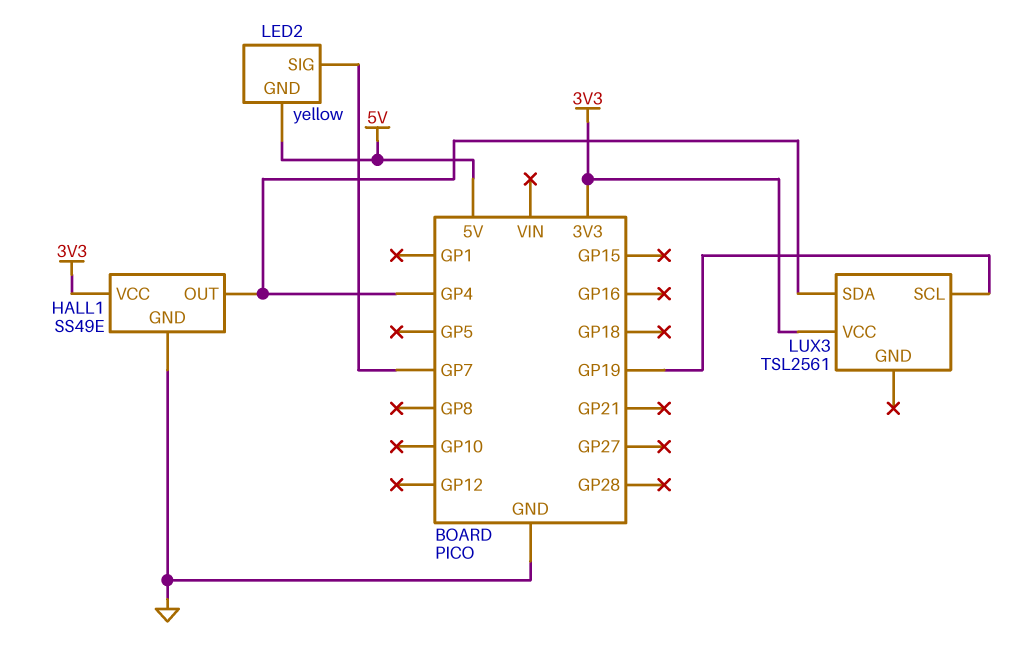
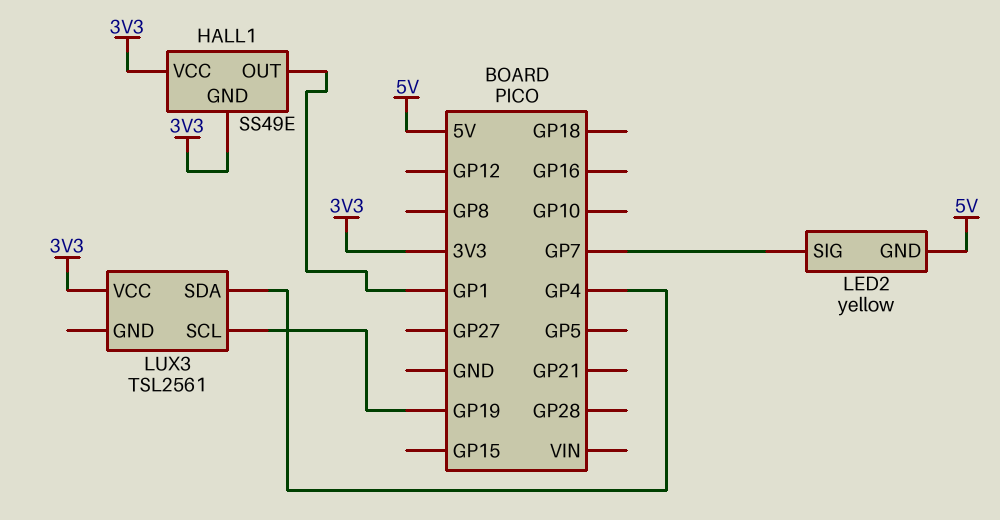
HALL1 pin GND: GND -> 3V3
HALL1 pin OUT: GP4 -> GP1

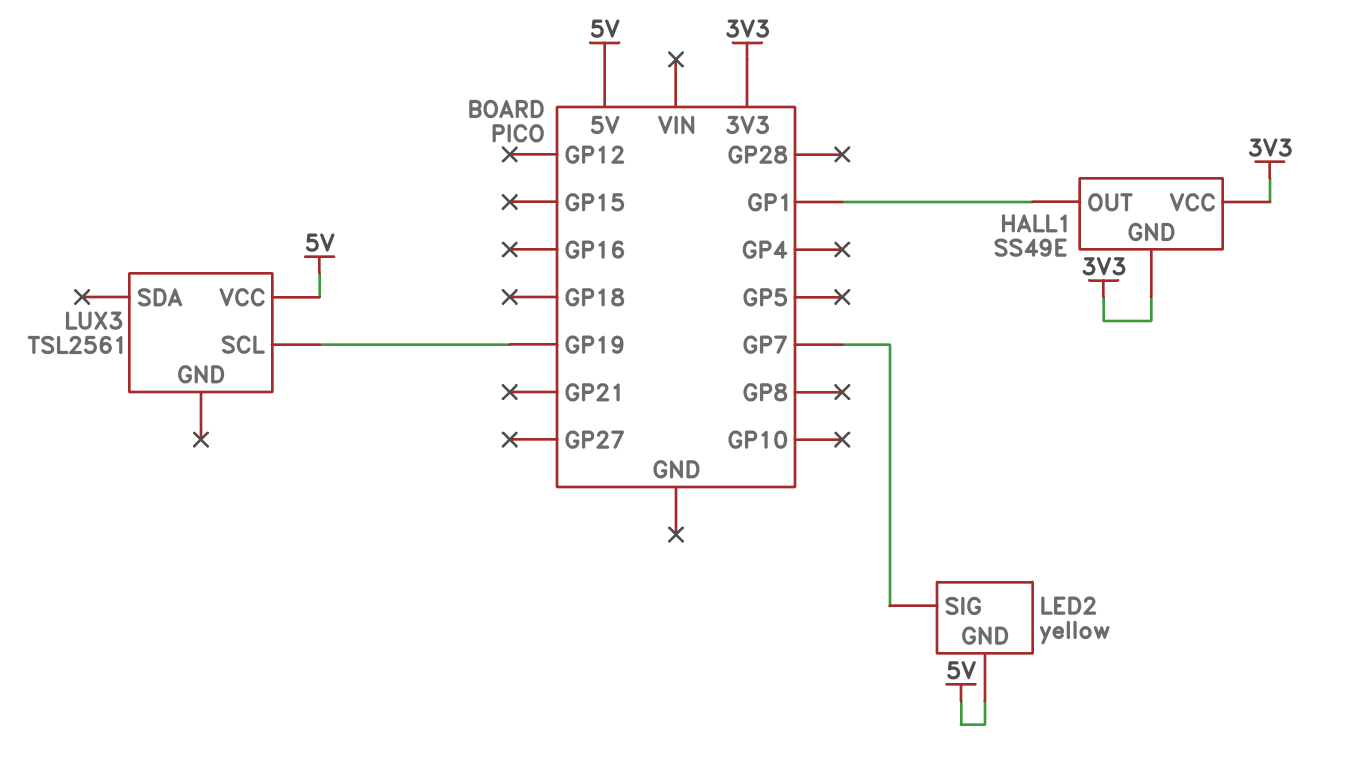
LUX3 pin SDA: GP4 -> none
LUX3 pin VCC: 3V3 -> 5V

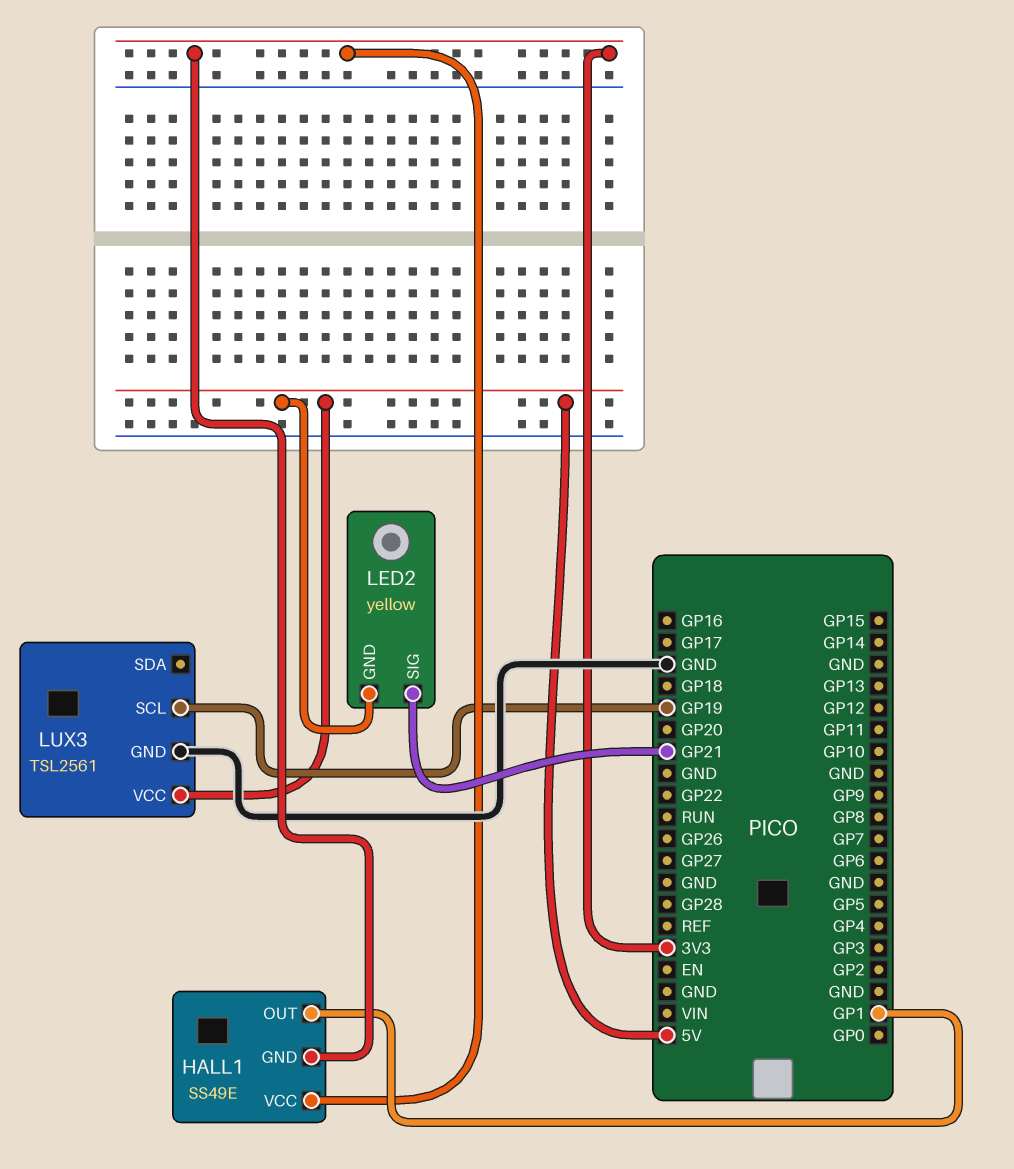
LED2 pin SIG: GP7 -> GP21
LUX3 pin GND: none -> GND

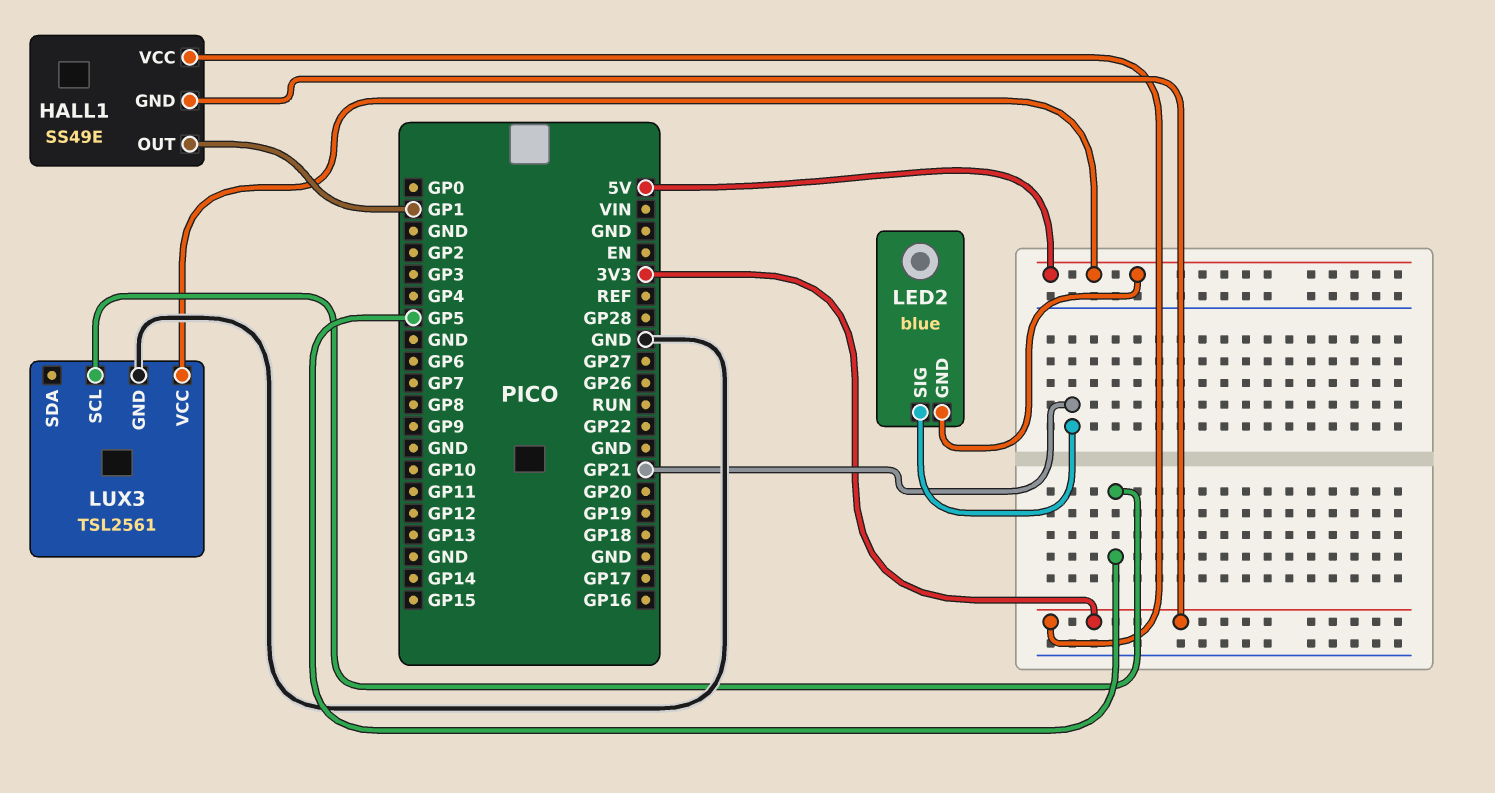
LED2: yellow -> blue
LUX3 pin SCL: GP19 -> GP5

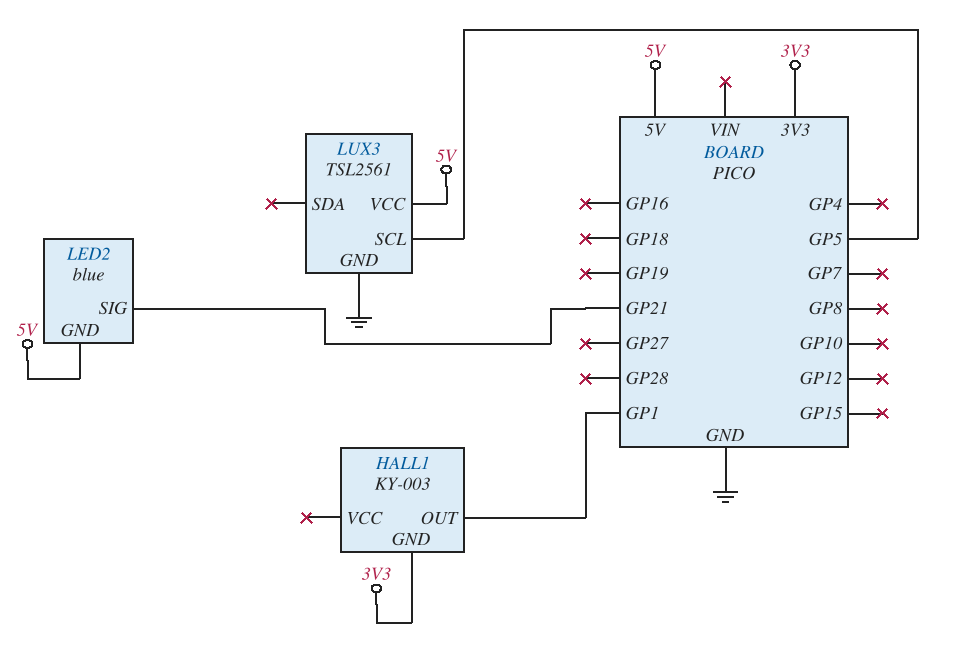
HALL1: SS49E -> KY-003
HALL1 pin VCC: 3V3 -> none

